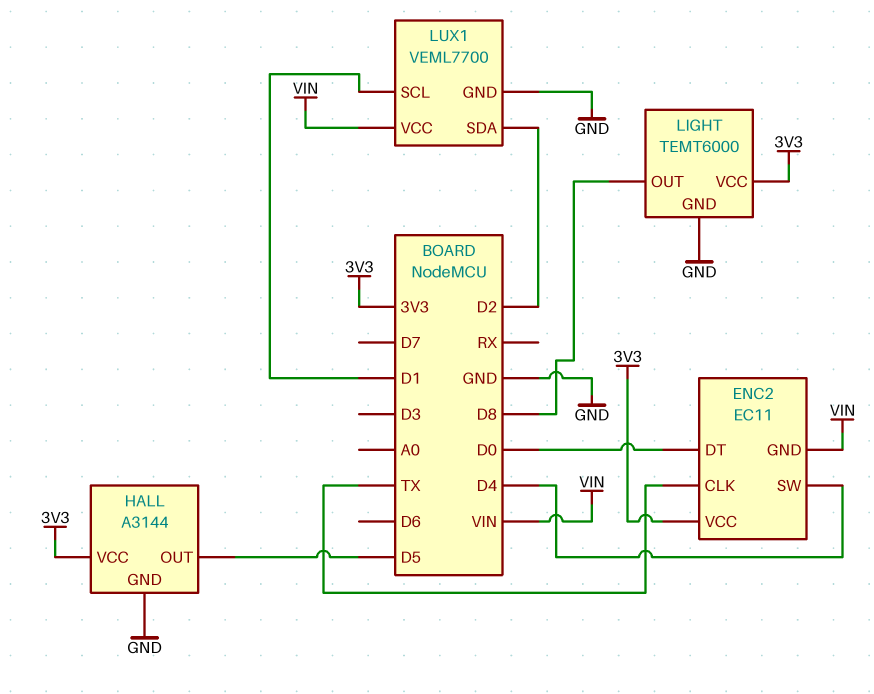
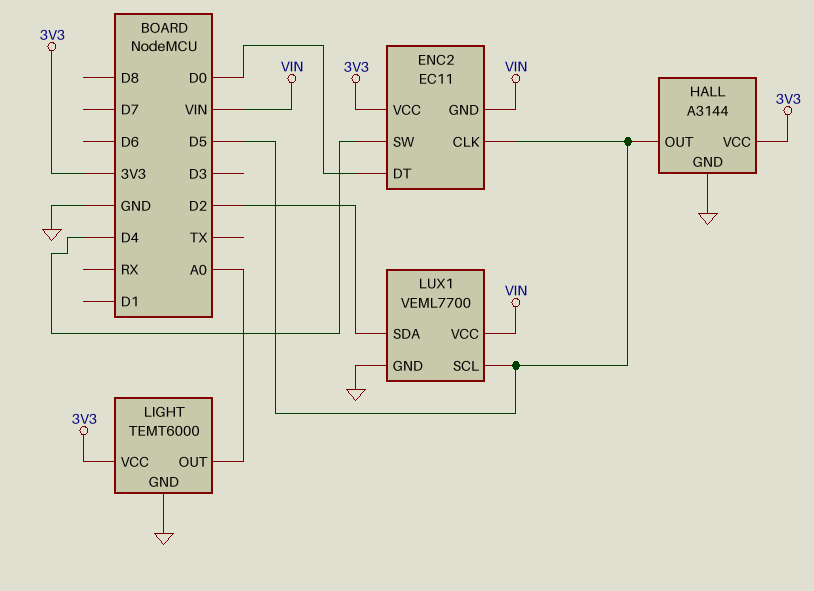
ENC2 pin CLK: TX -> D5
LIGHT pin OUT: D8 -> A0
LUX1 pin SCL: D1 -> D5

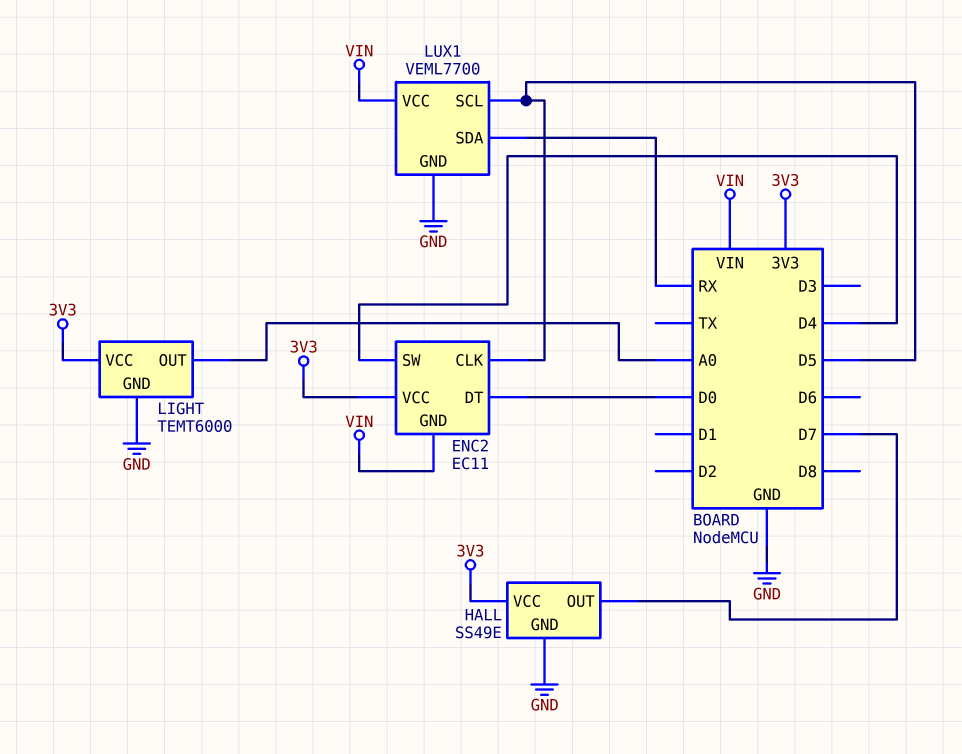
HALL: A3144 -> SS49E
HALL pin OUT: D5 -> D7
LUX1 pin SDA: D2 -> RX

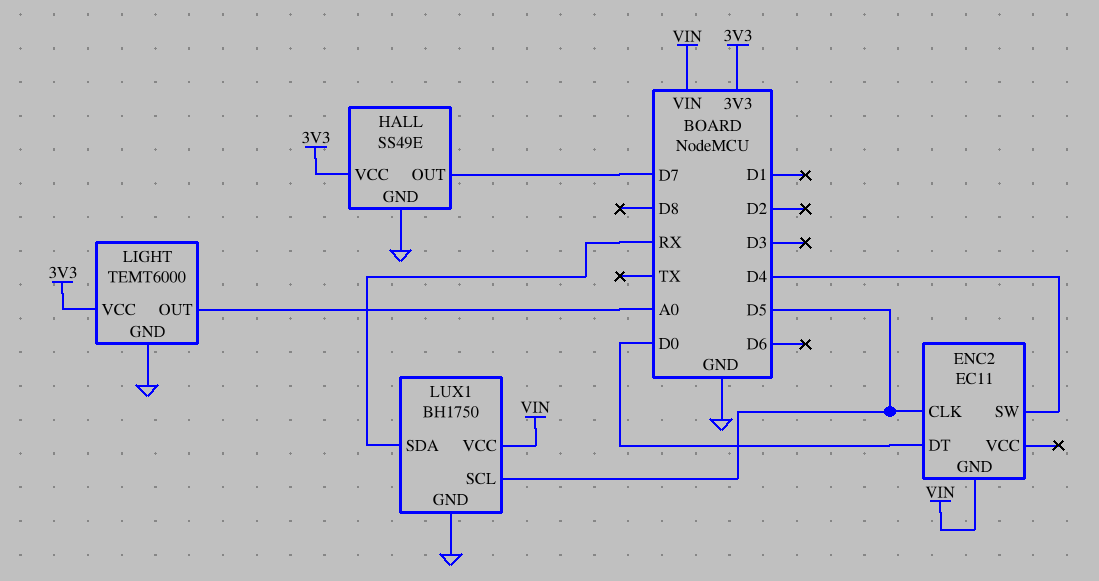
ENC2 pin VCC: 3V3 -> none
LUX1: VEML7700 -> BH1750

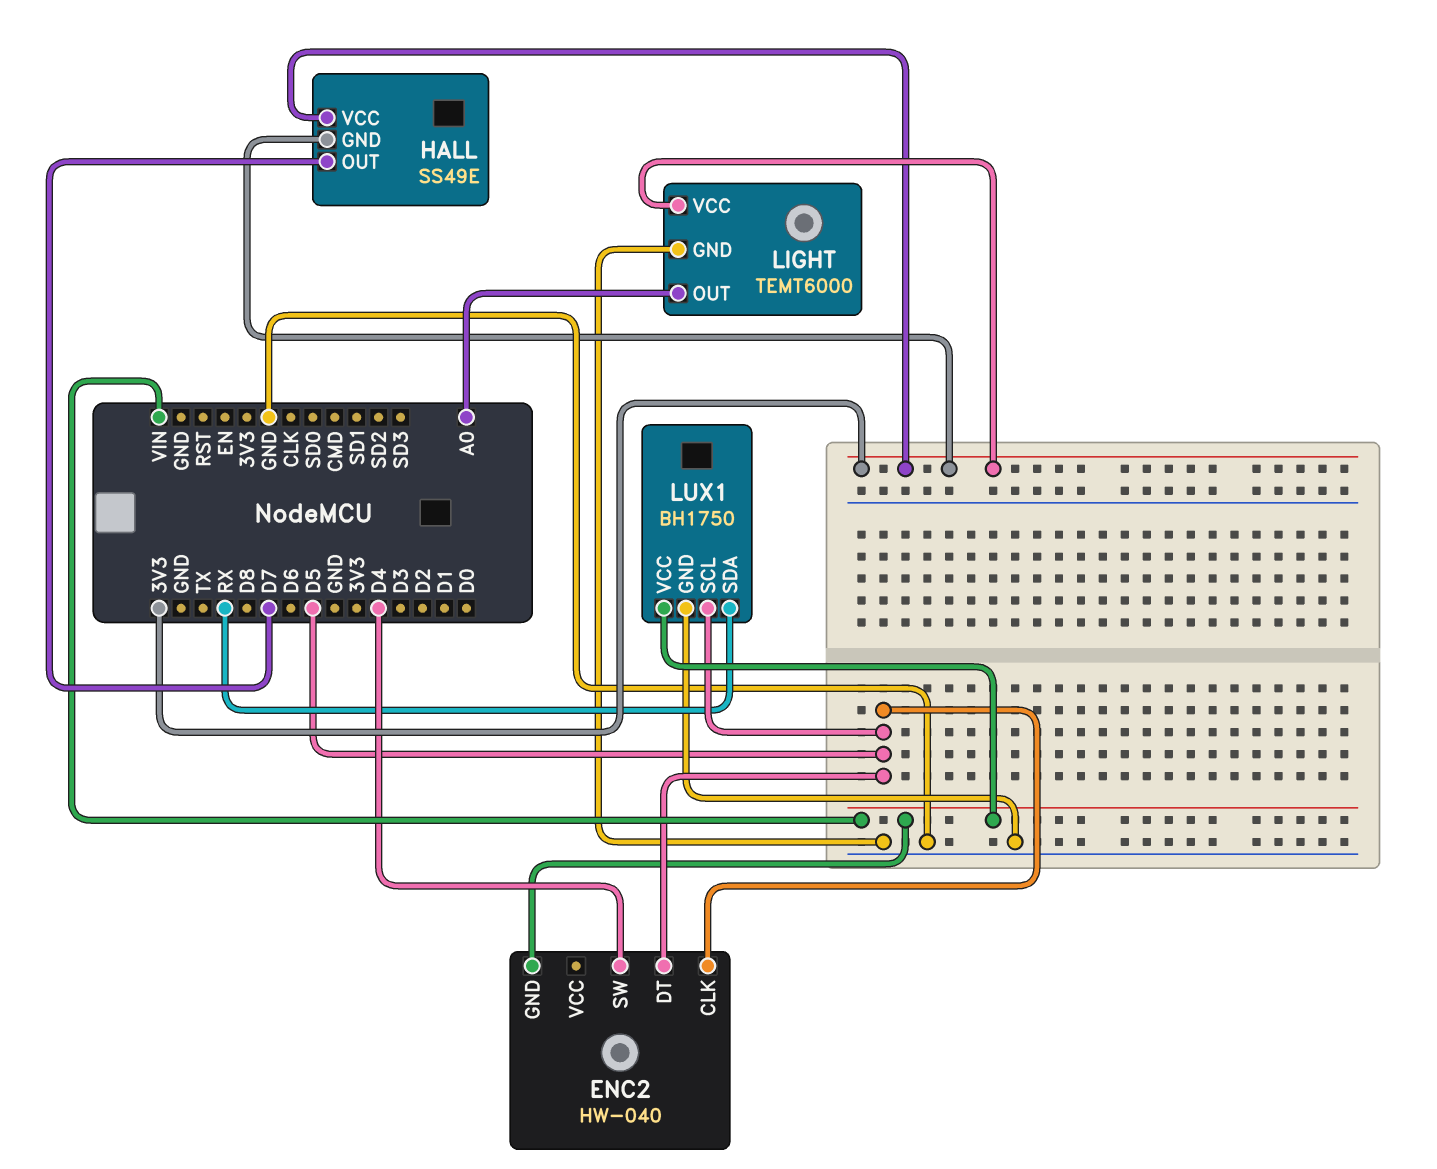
ENC2: EC11 -> HW-040
ENC2 pin DT: D0 -> D5
HALL pin GND: GND -> 3V3

